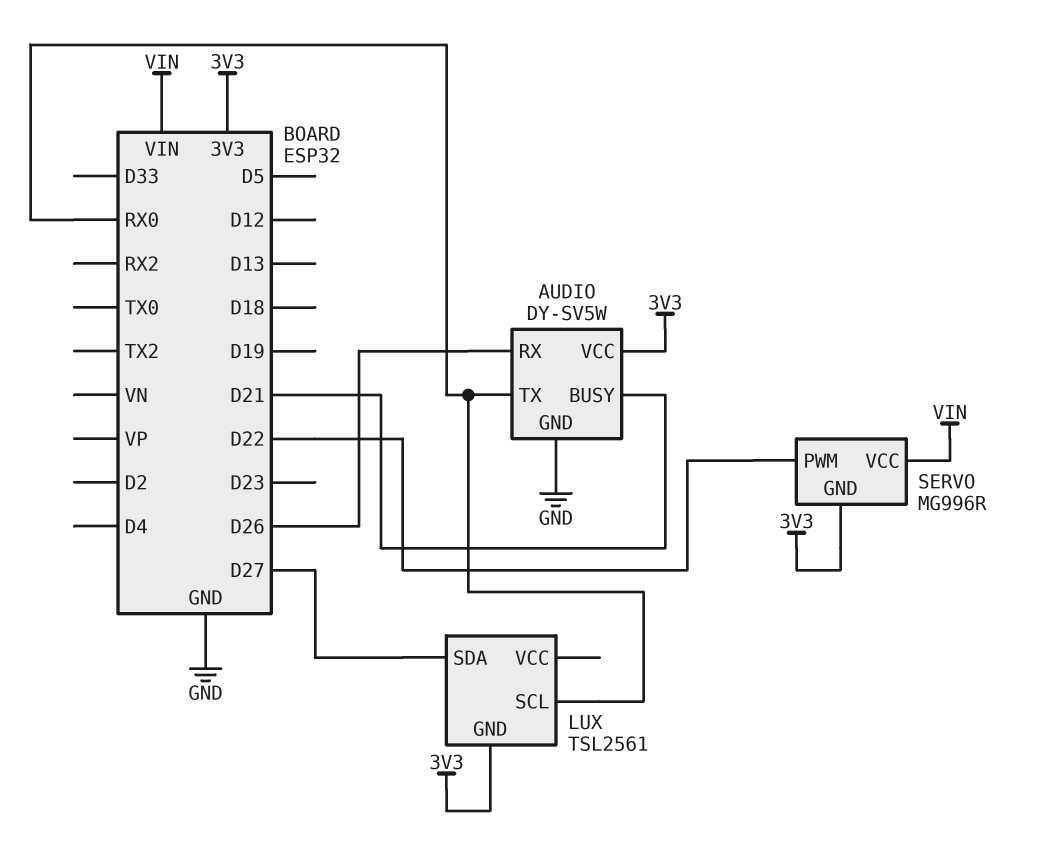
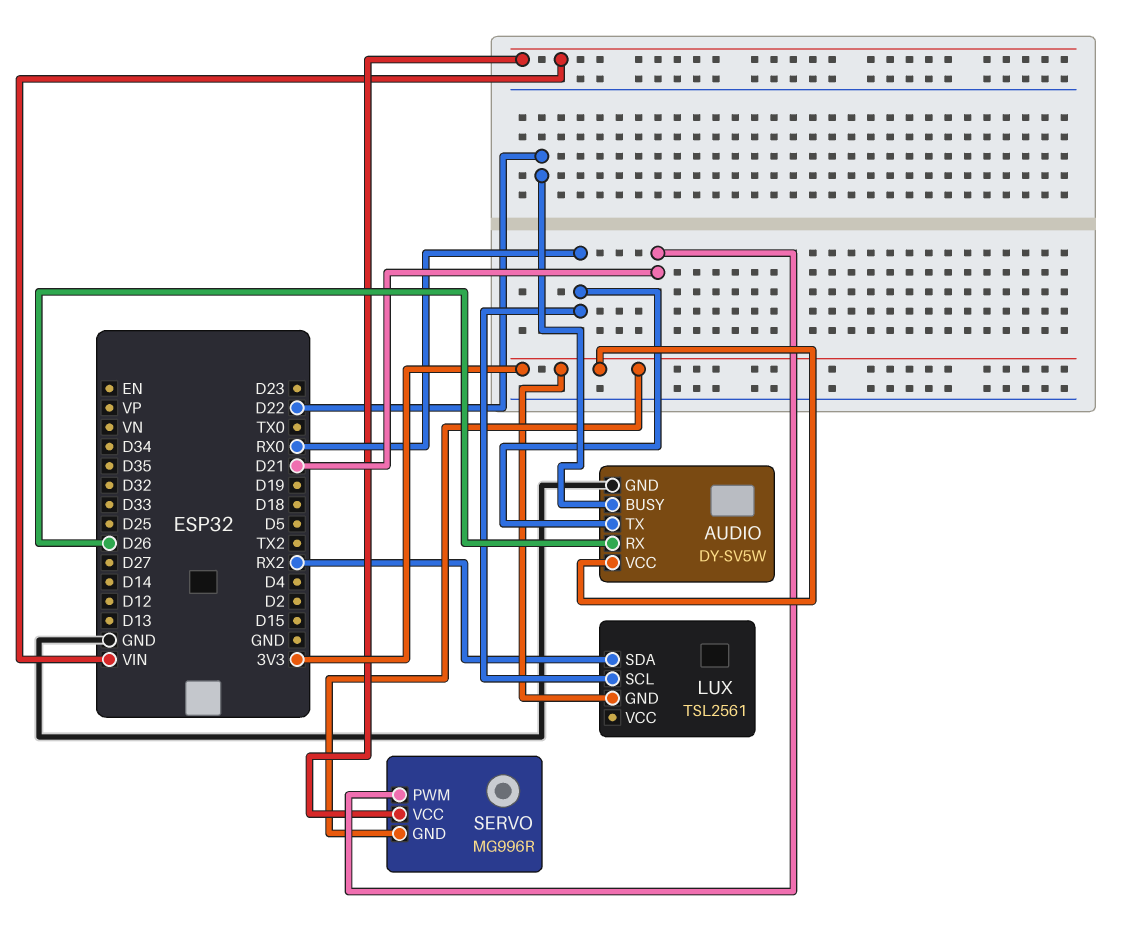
AUDIO pin BUSY: D21 -> D22
LUX pin SDA: D27 -> RX2
SERVO pin PWM: D22 -> D21

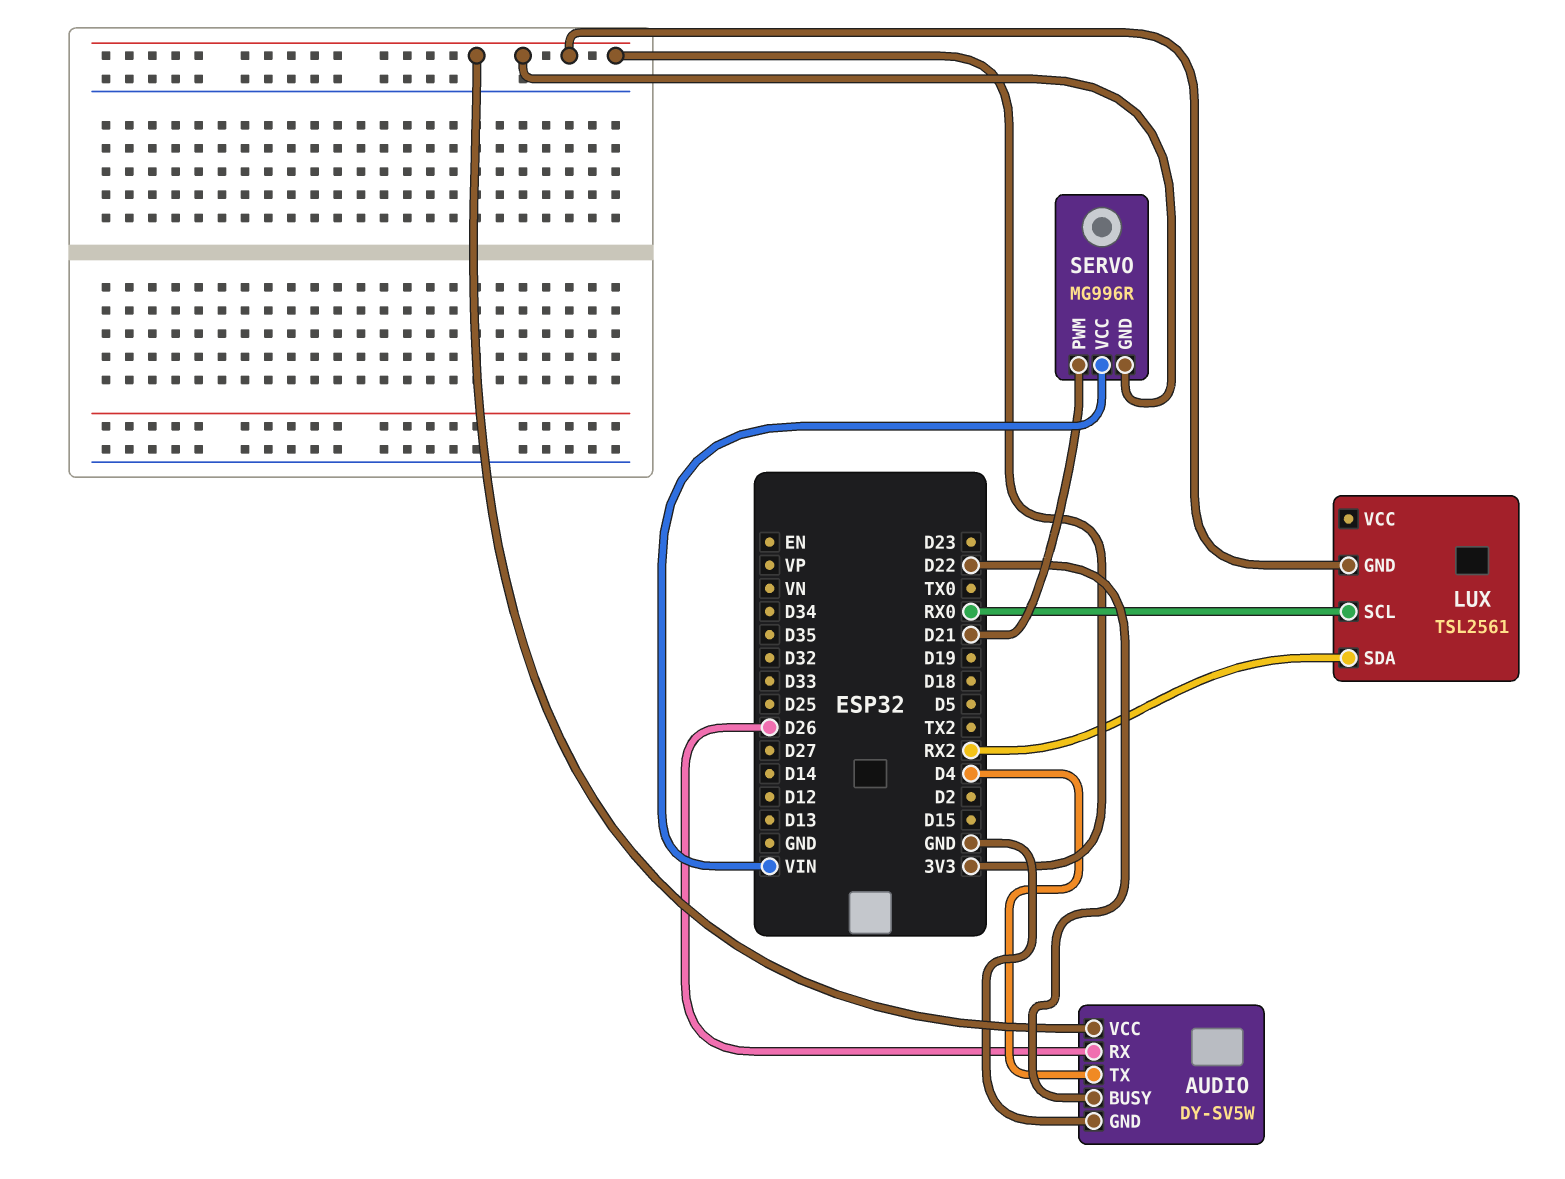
AUDIO pin TX: RX0 -> D4

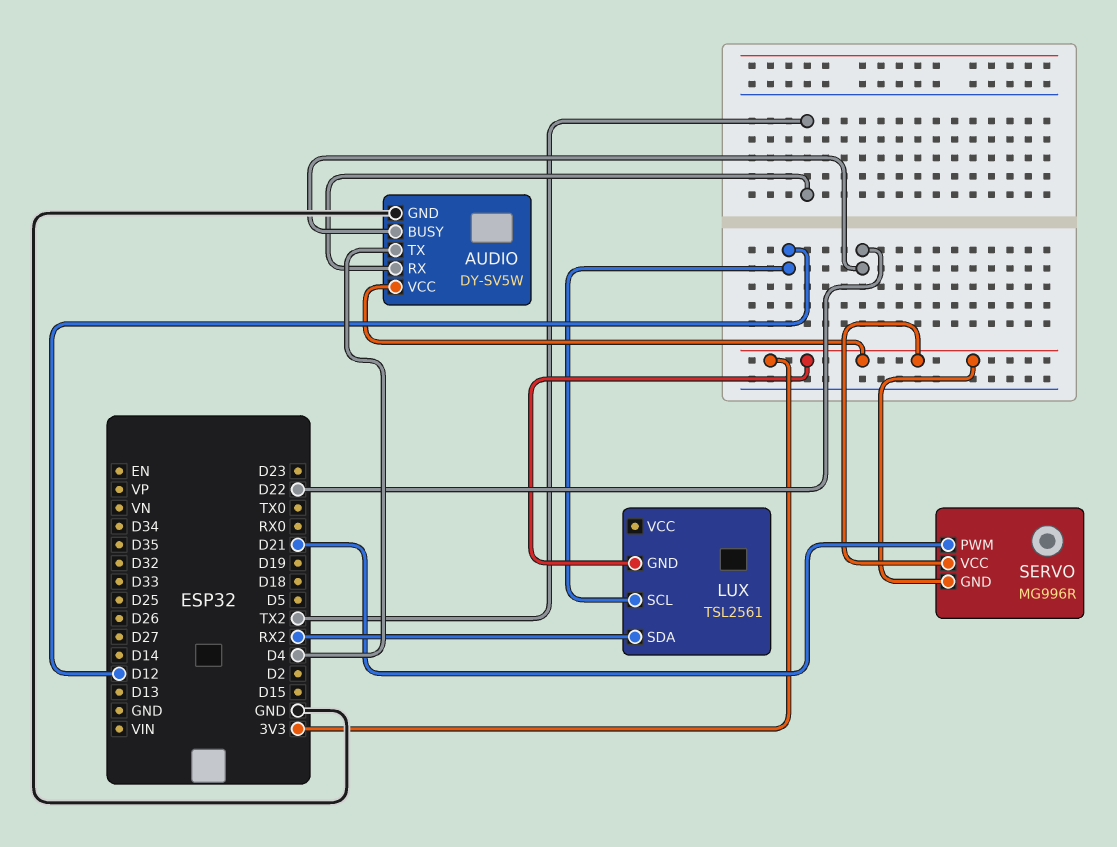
AUDIO pin RX: D26 -> TX2
LUX pin SCL: RX0 -> D12
SERVO pin VCC: VIN -> 3V3

